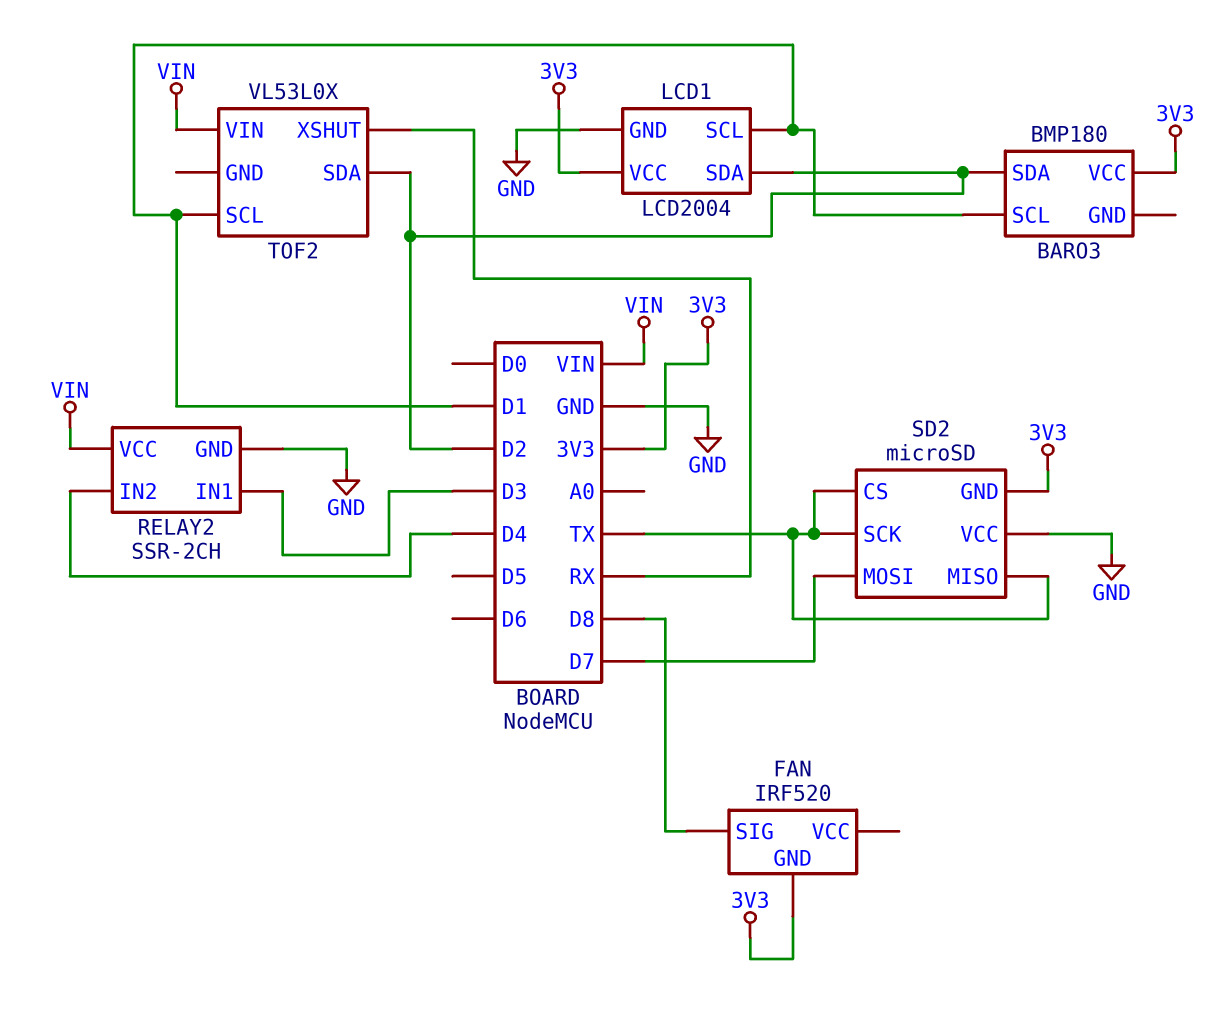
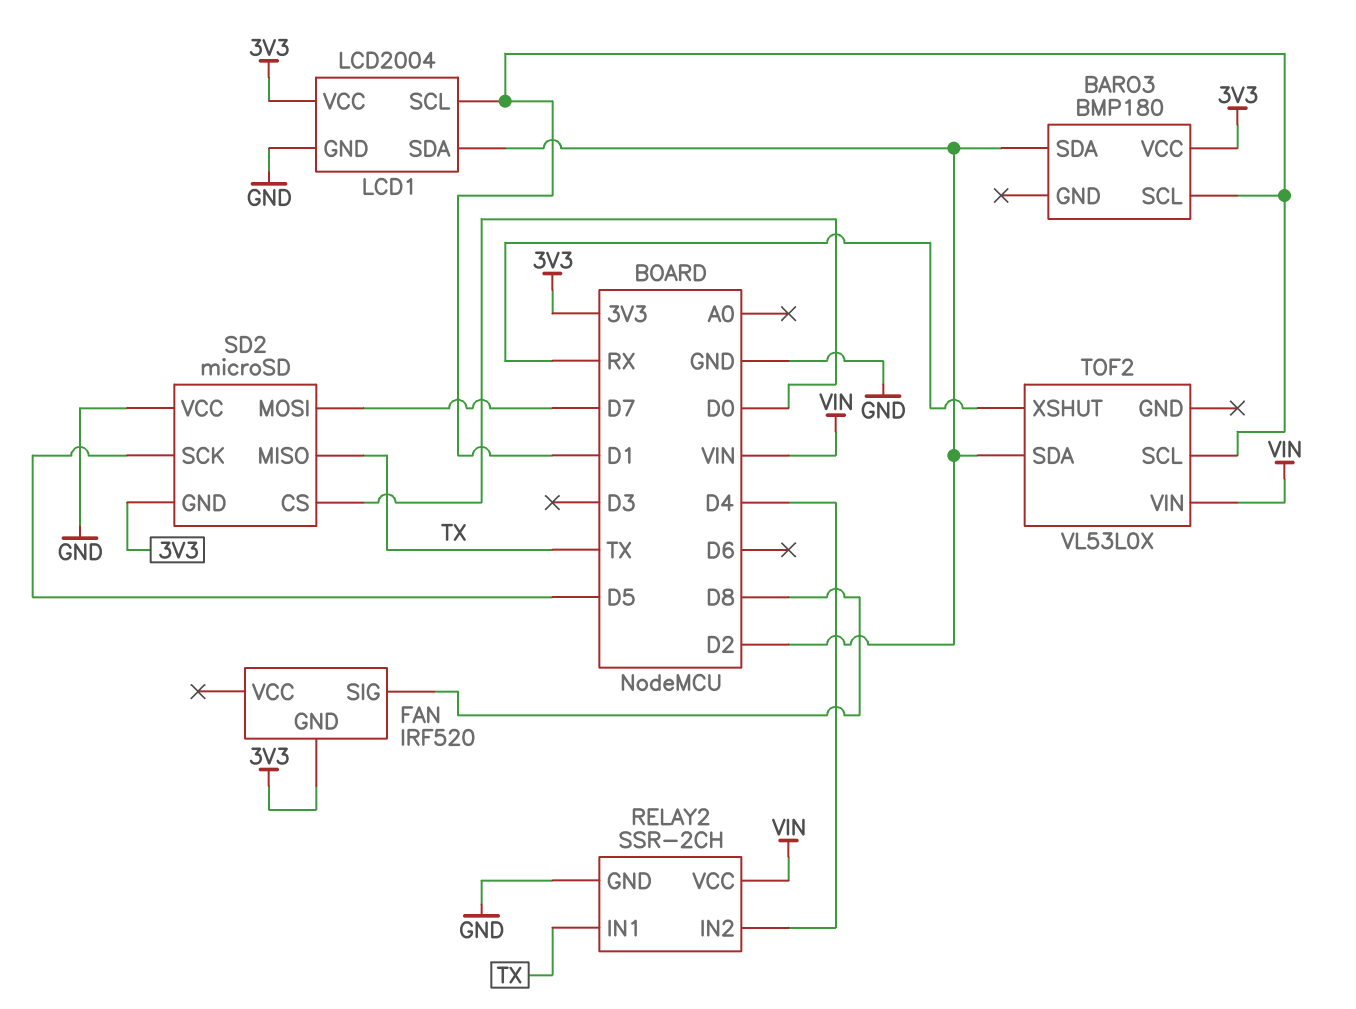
RELAY2 pin IN1: D3 -> TX
SD2 pin CS: TX -> D0
SD2 pin SCK: TX -> D5

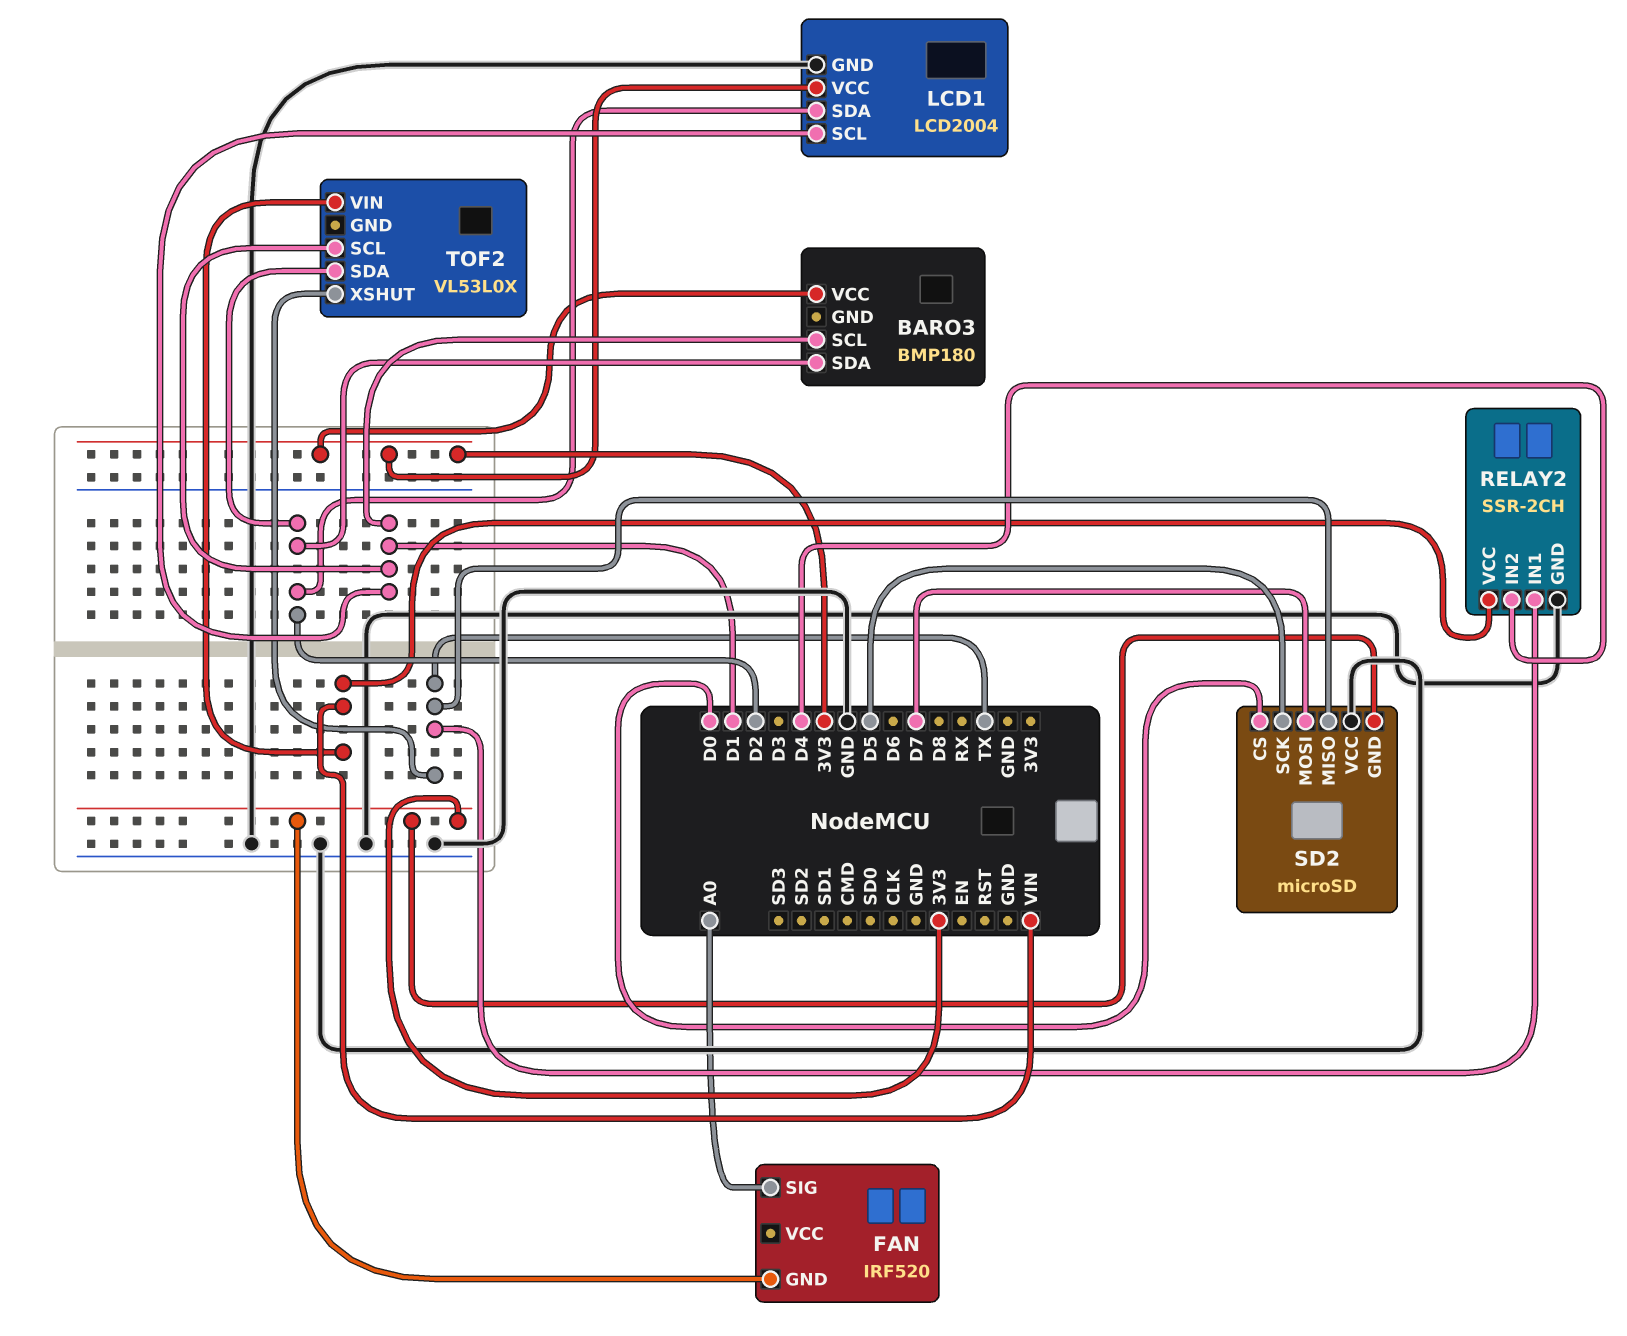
FAN pin SIG: D8 -> A0
TOF2 pin XSHUT: RX -> TX

